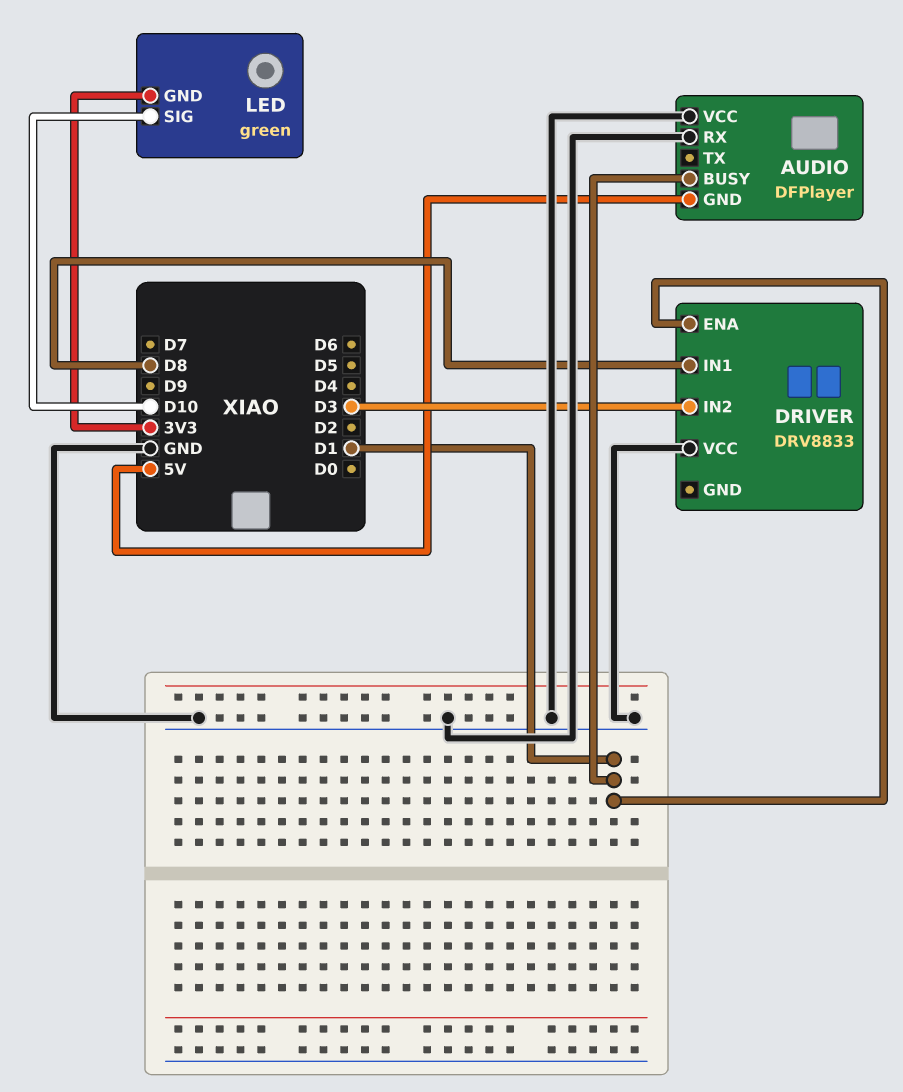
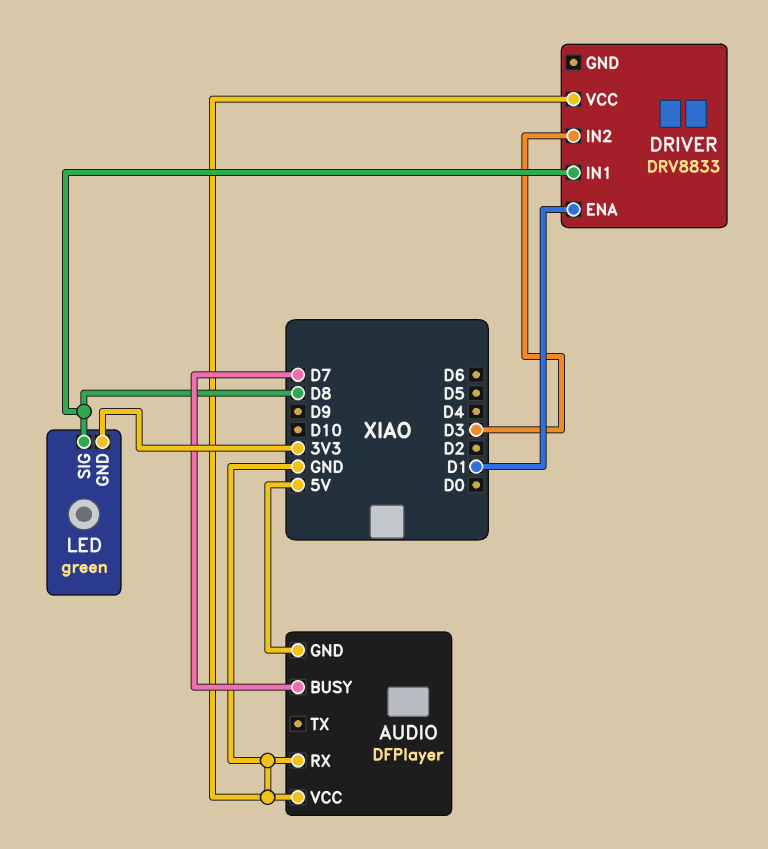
AUDIO pin BUSY: D1 -> D7
LED pin SIG: D10 -> D8

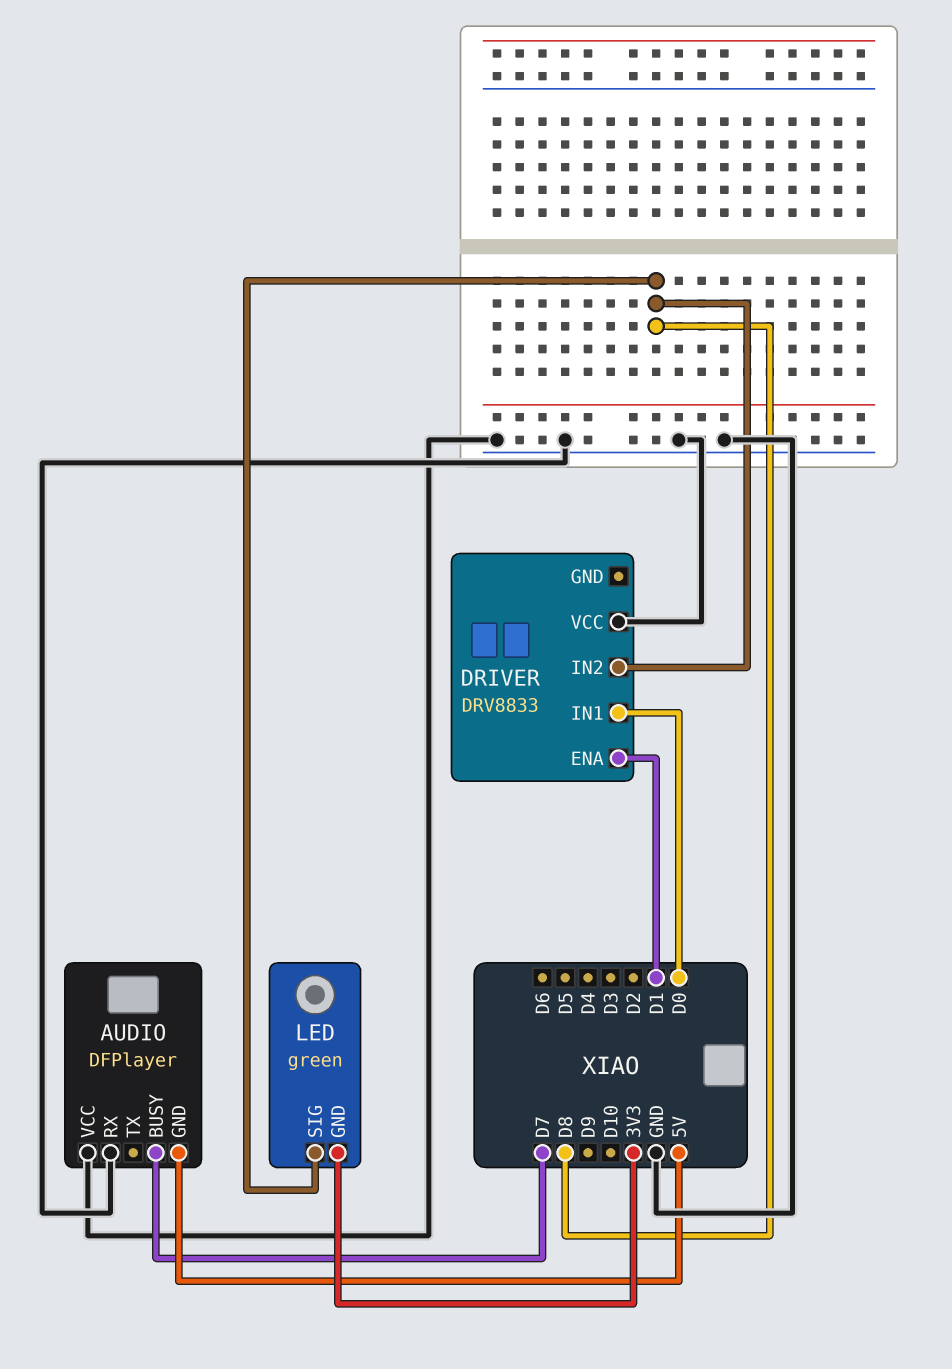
DRIVER pin IN1: D8 -> D0
DRIVER pin IN2: D3 -> D8

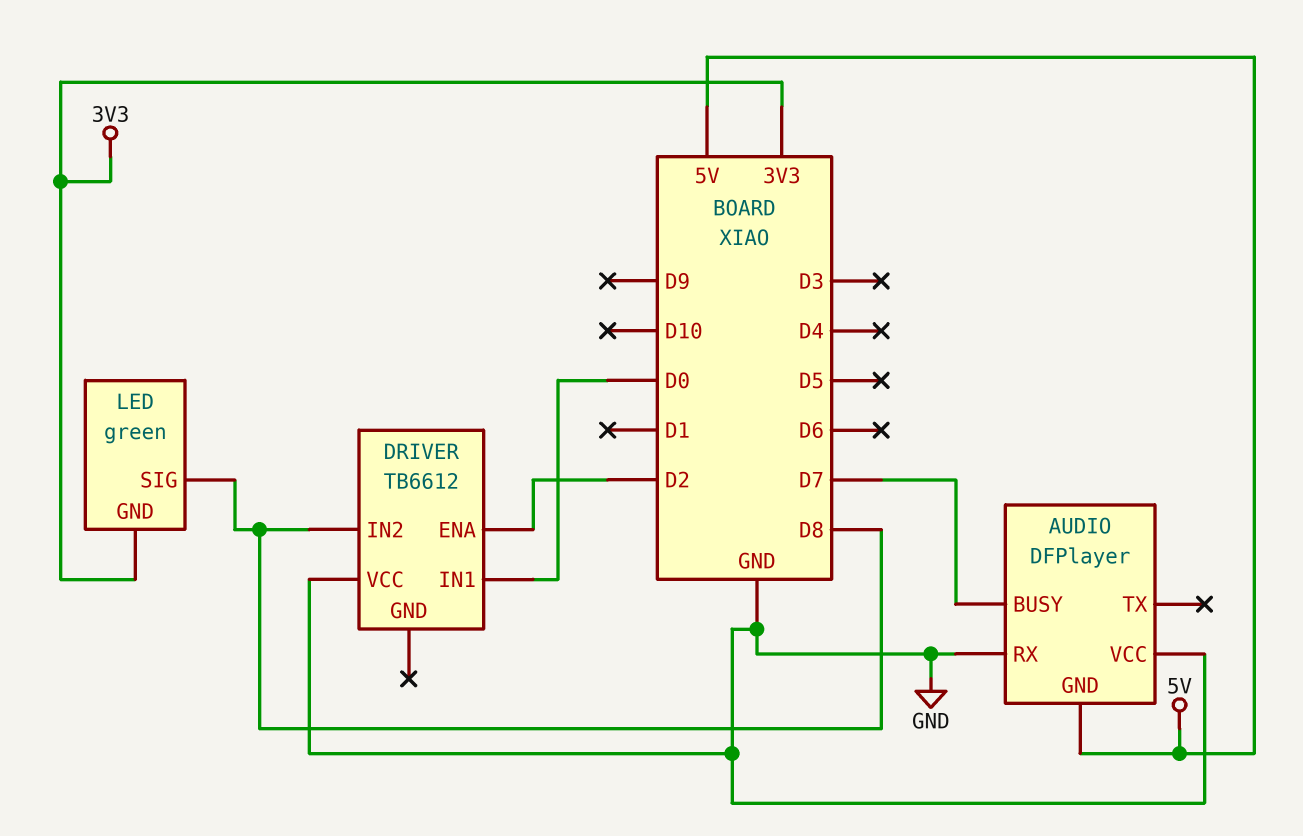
DRIVER: DRV8833 -> TB6612
DRIVER pin ENA: D1 -> D2

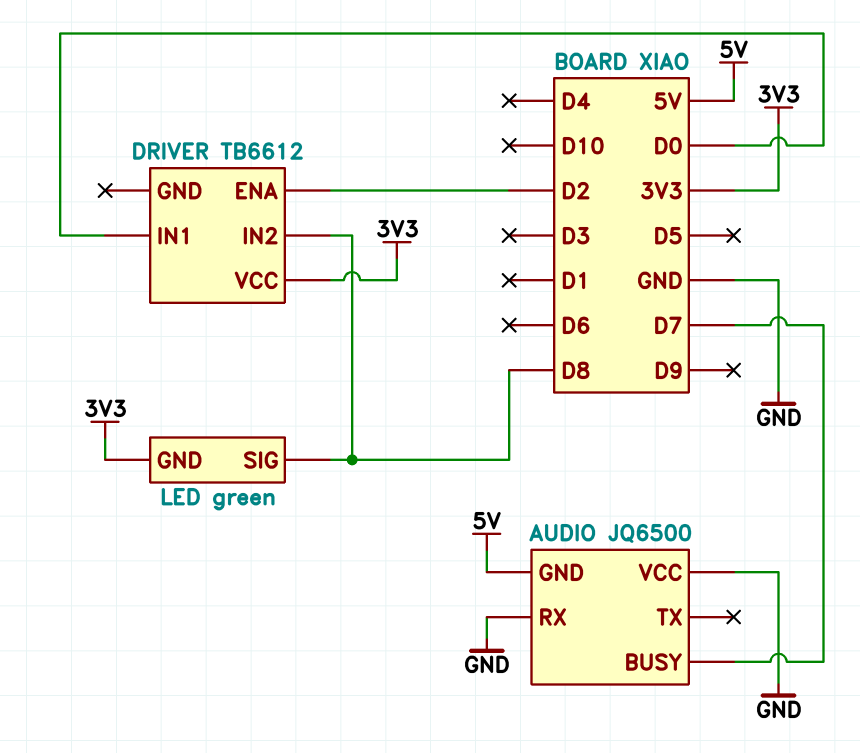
AUDIO: DFPlayer -> JQ6500
DRIVER pin VCC: GND -> 3V3

